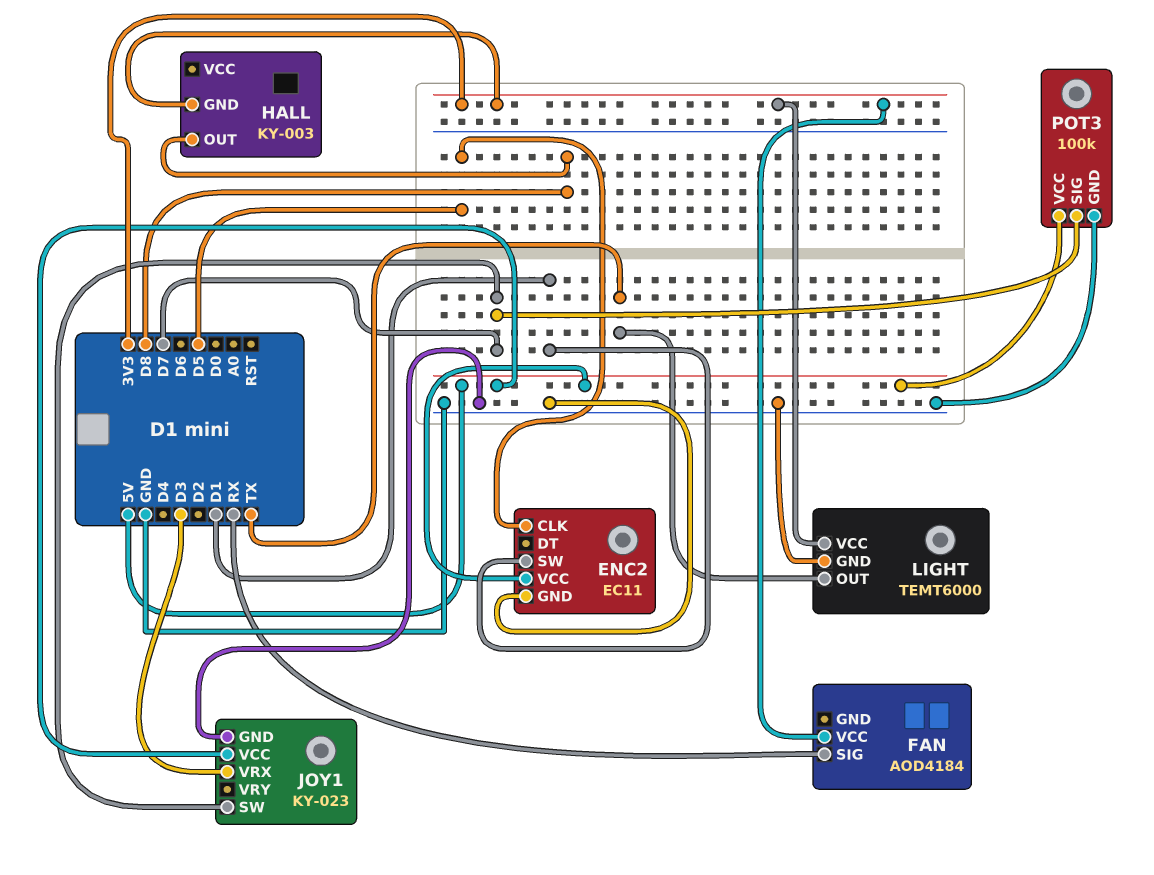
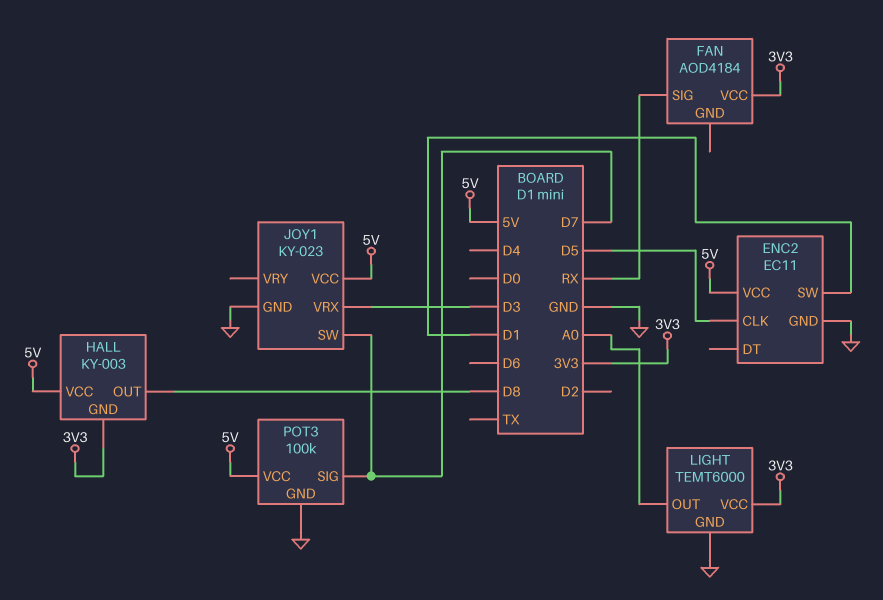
HALL pin VCC: none -> 5V
LIGHT pin OUT: TX -> A0

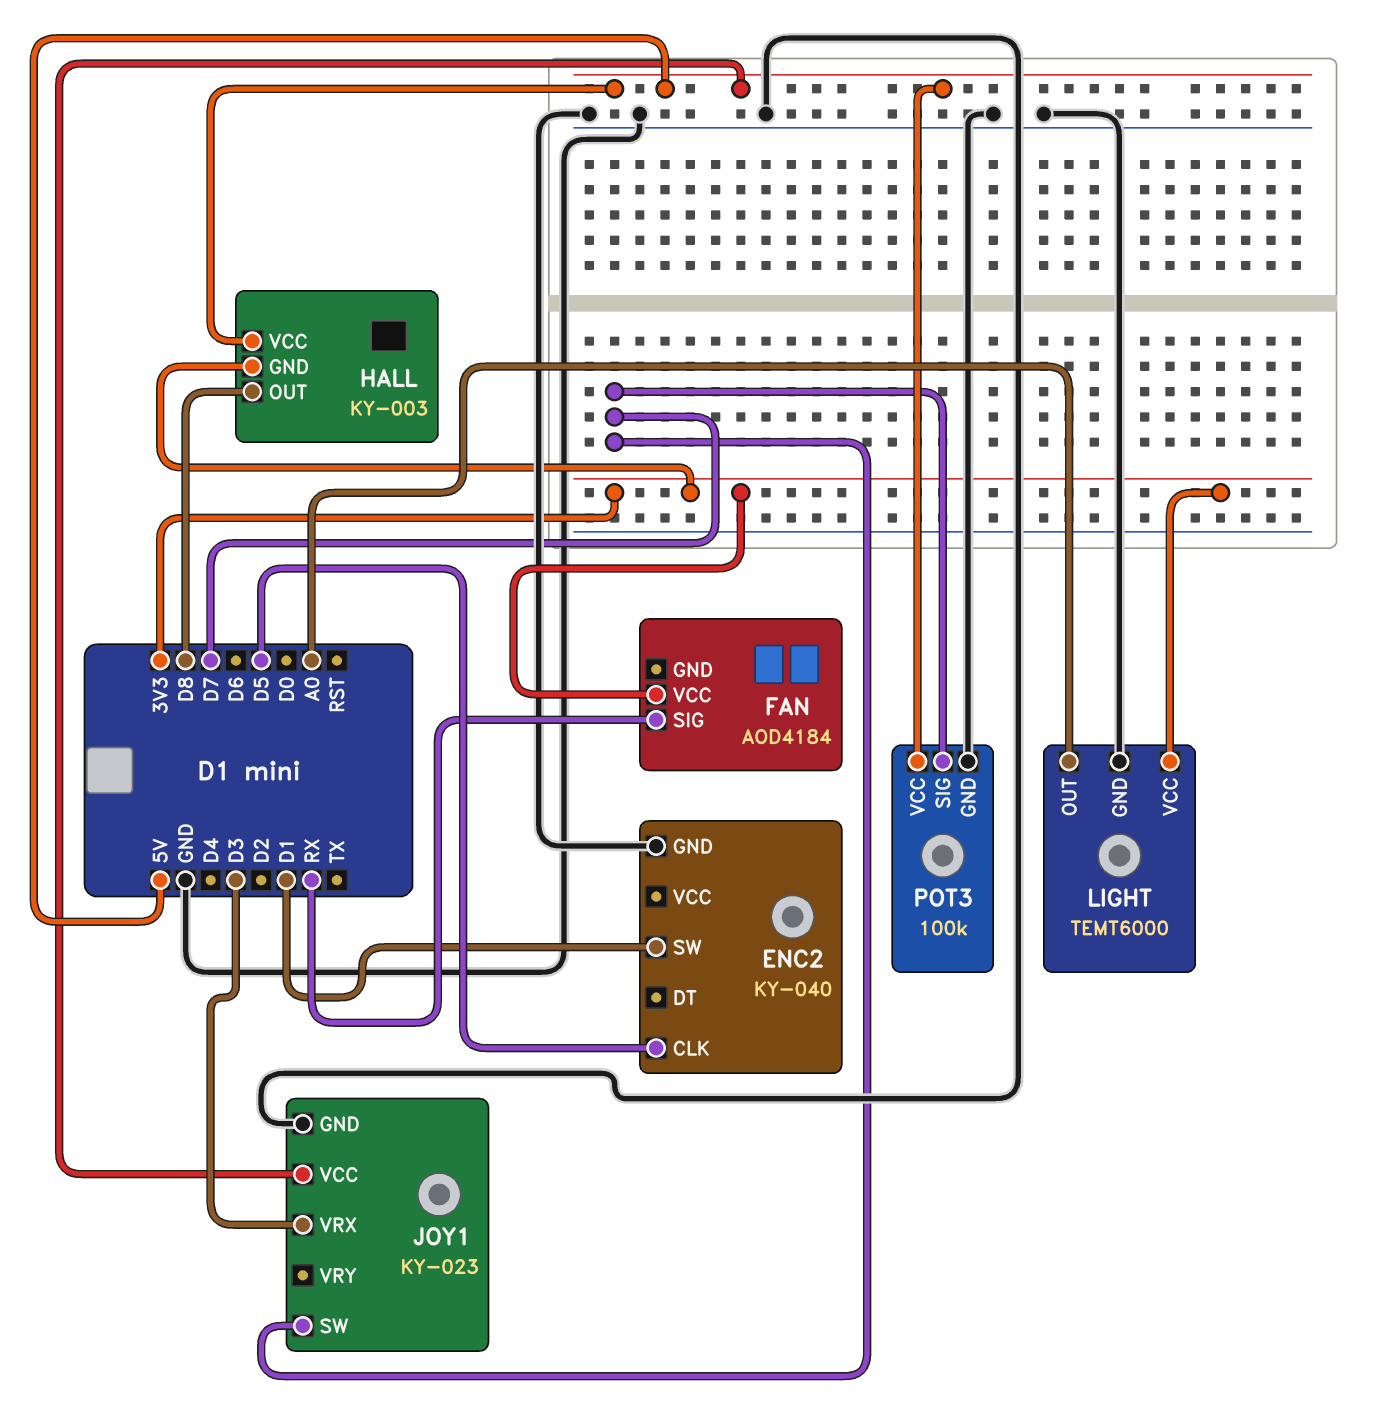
ENC2: EC11 -> KY-040
ENC2 pin VCC: 5V -> none

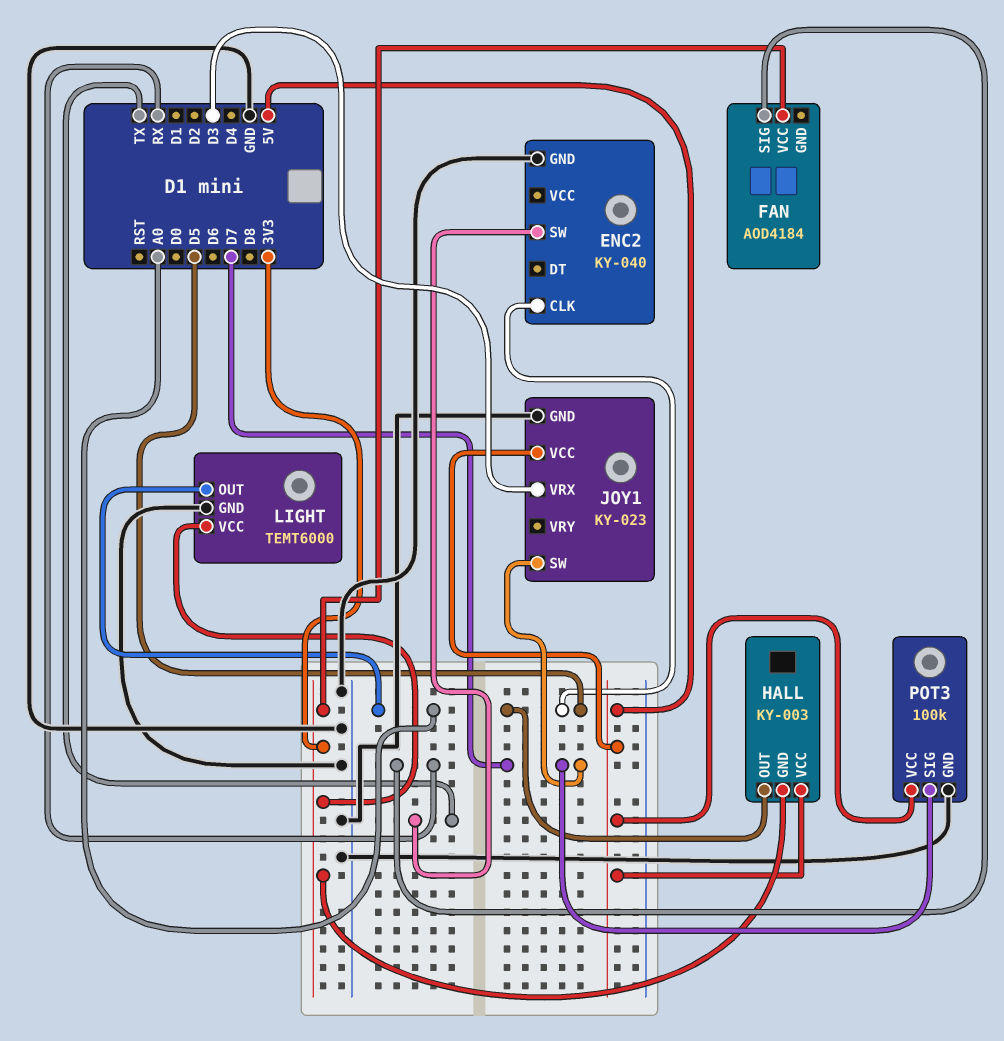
ENC2 pin SW: D1 -> TX
HALL pin OUT: D8 -> D5

